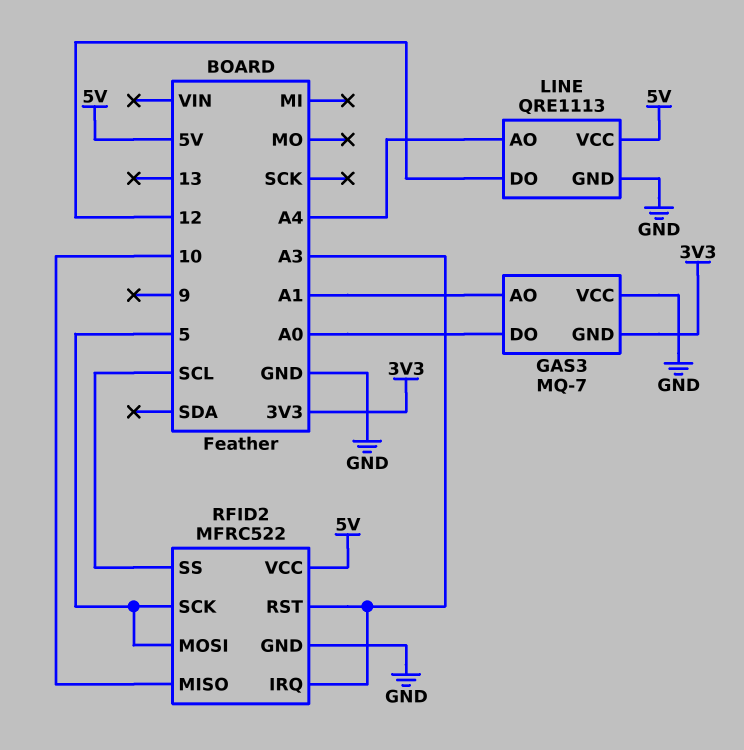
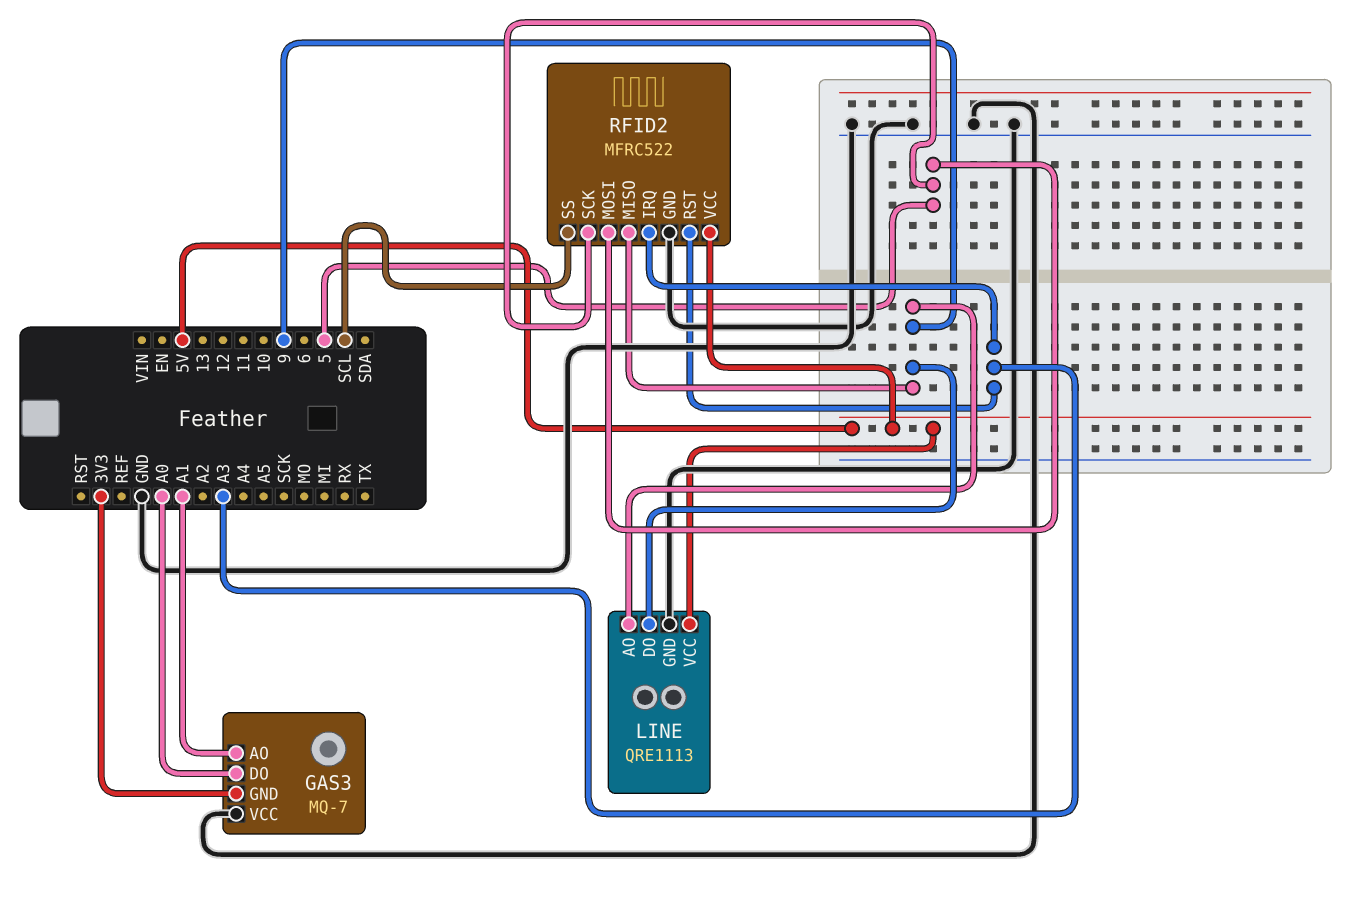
LINE pin AO: A4 -> 9
LINE pin DO: 12 -> 9
RFID2 pin MISO: 10 -> 9

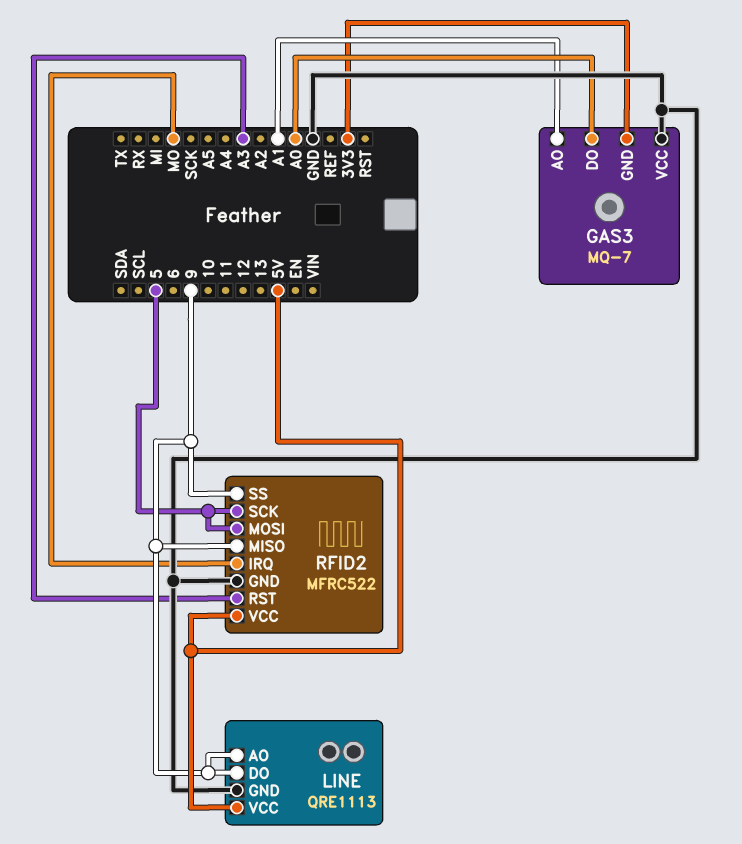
RFID2 pin IRQ: A3 -> MO
RFID2 pin SS: SCL -> 9

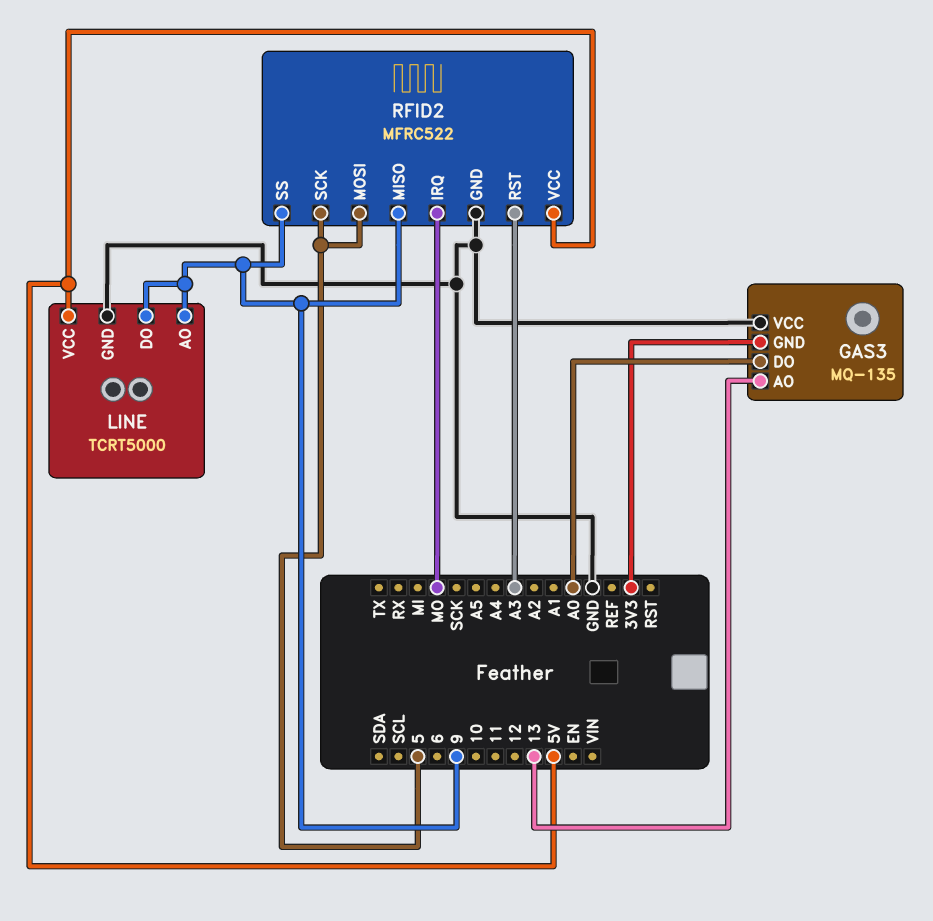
GAS3: MQ-7 -> MQ-135
GAS3 pin AO: A1 -> 13
LINE: QRE1113 -> TCRT5000

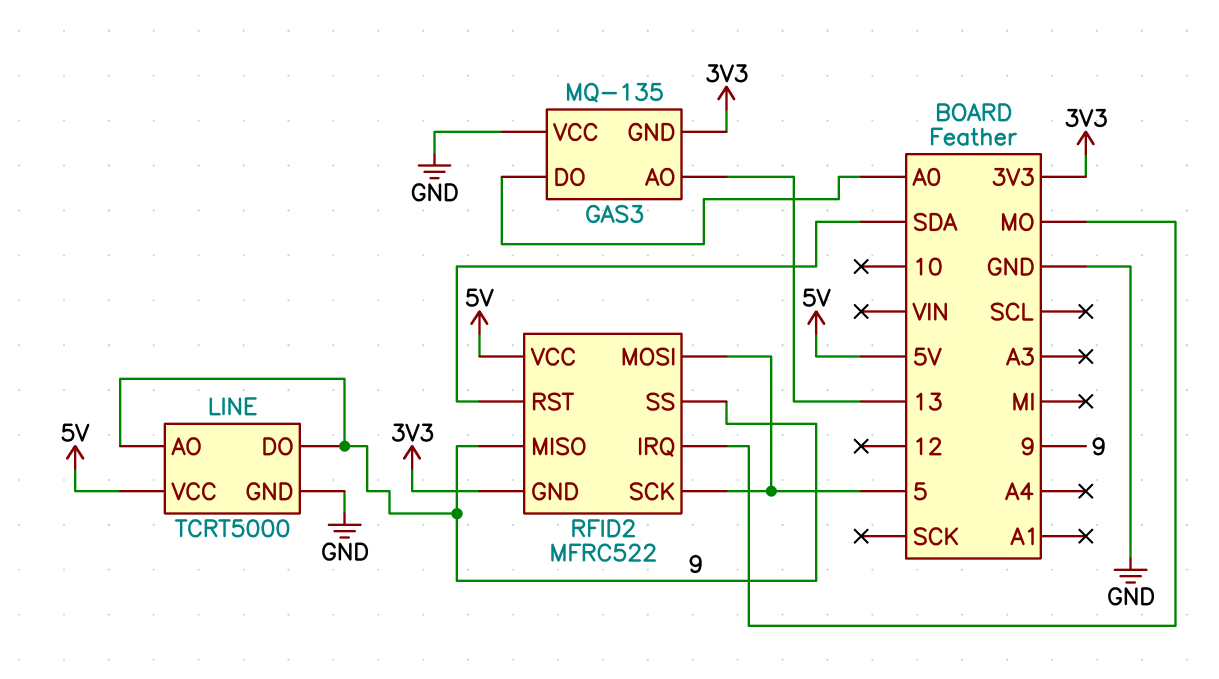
RFID2 pin GND: GND -> 3V3
RFID2 pin RST: A3 -> SDA

